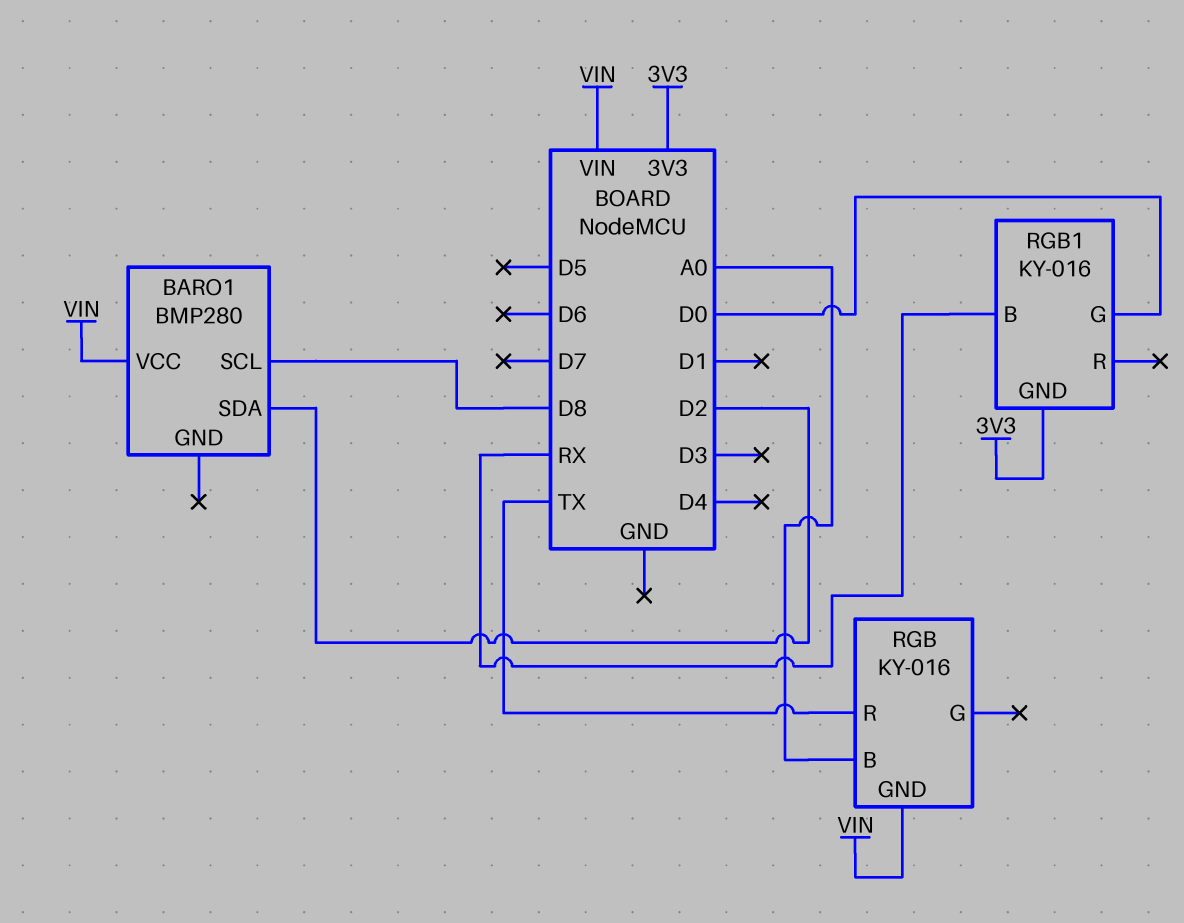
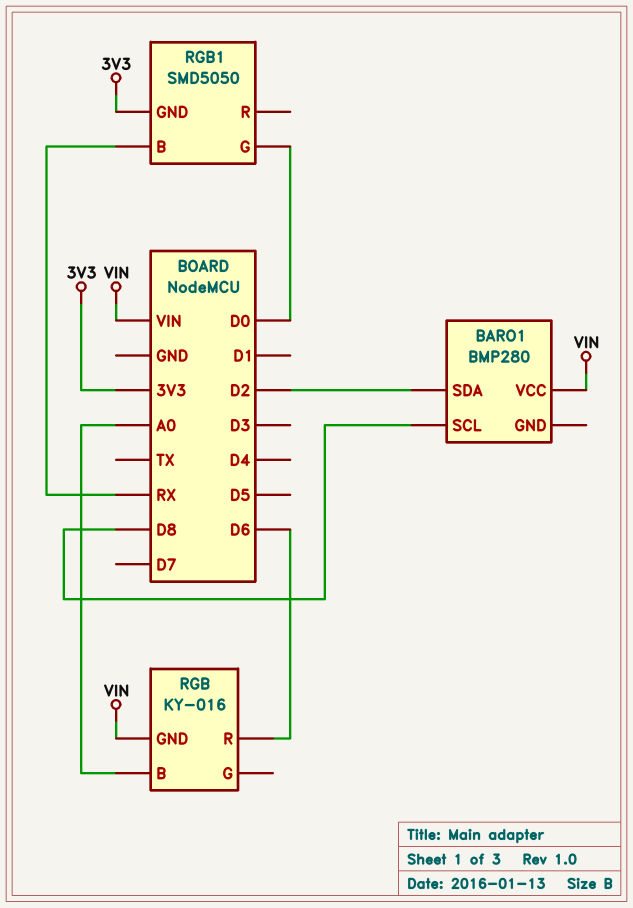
RGB pin R: TX -> D6
RGB1: KY-016 -> SMD5050

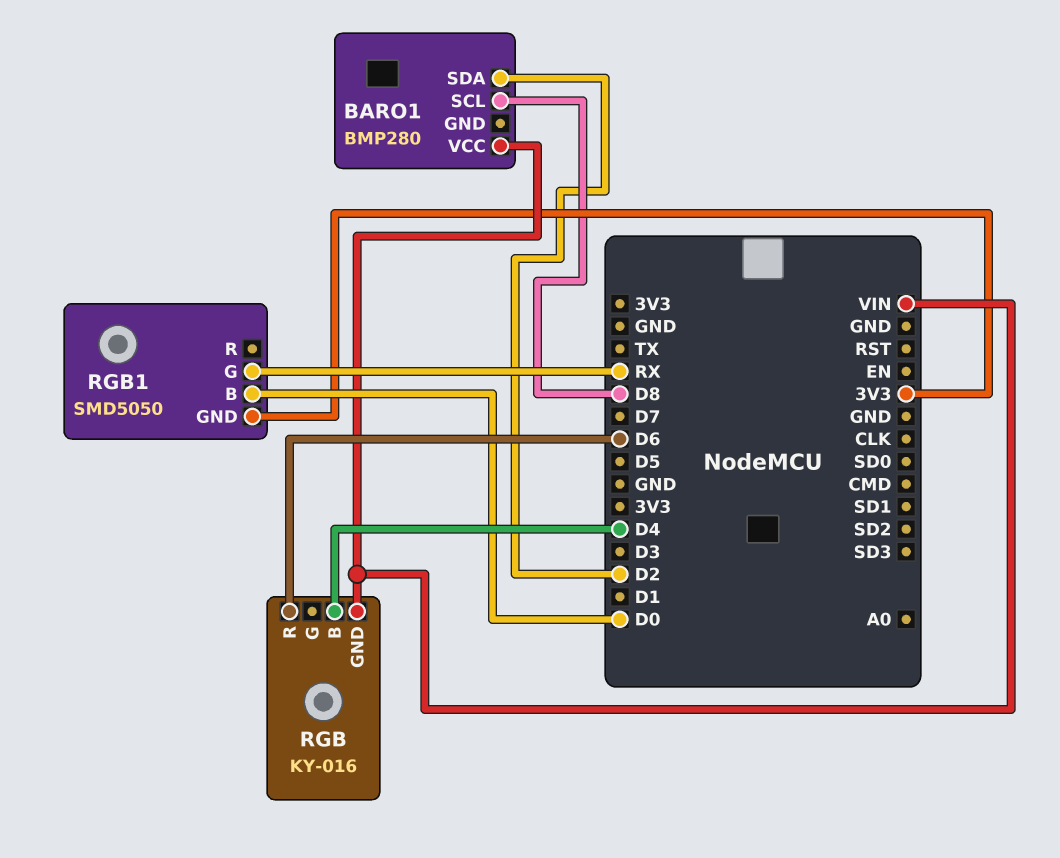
RGB pin B: A0 -> D4
RGB1 pin B: RX -> D0
RGB1 pin G: D0 -> RX

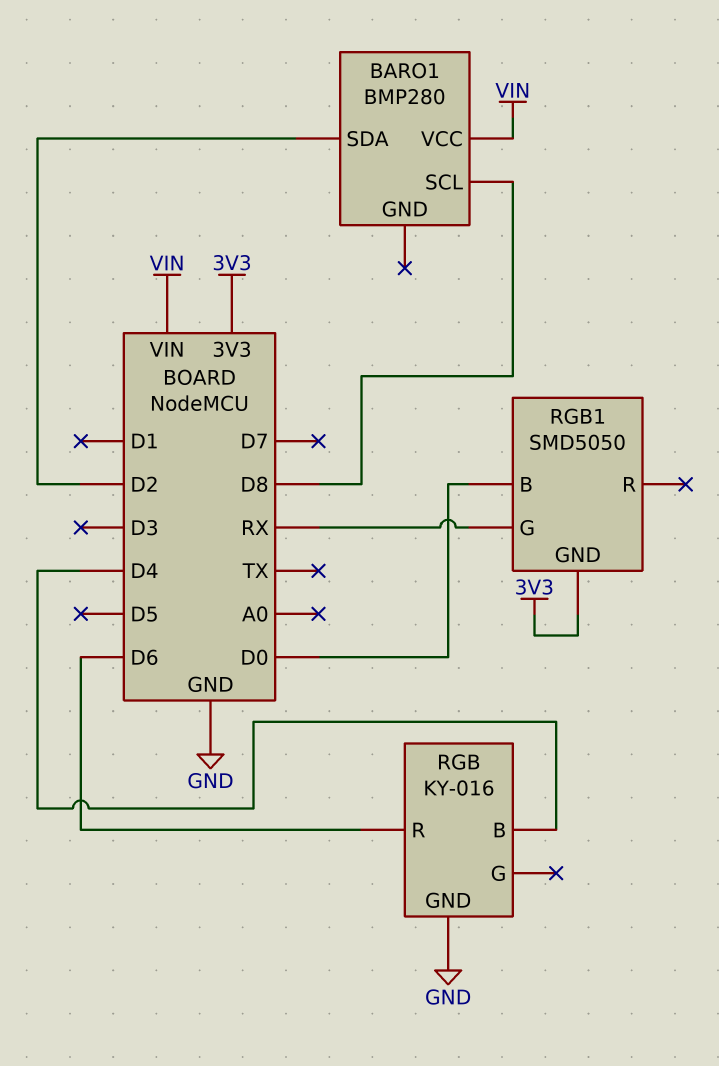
RGB pin GND: VIN -> GND

